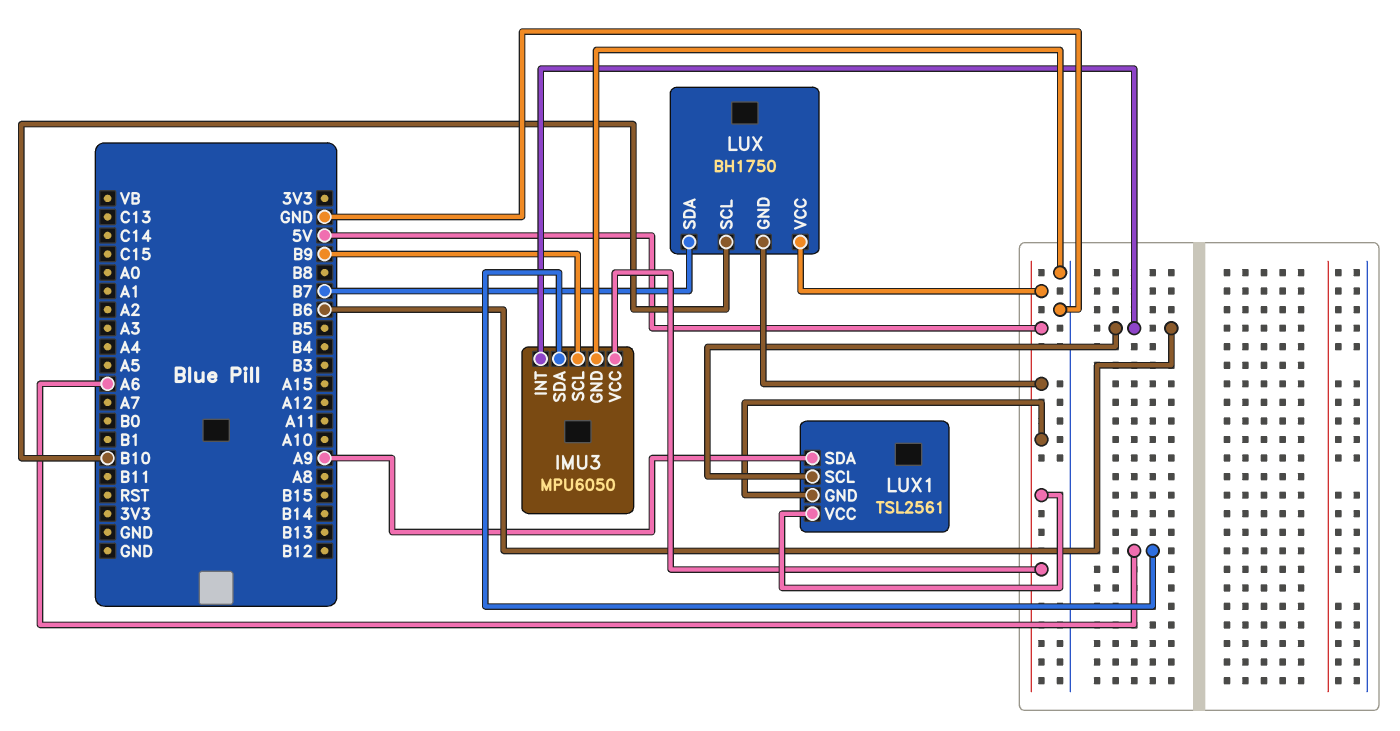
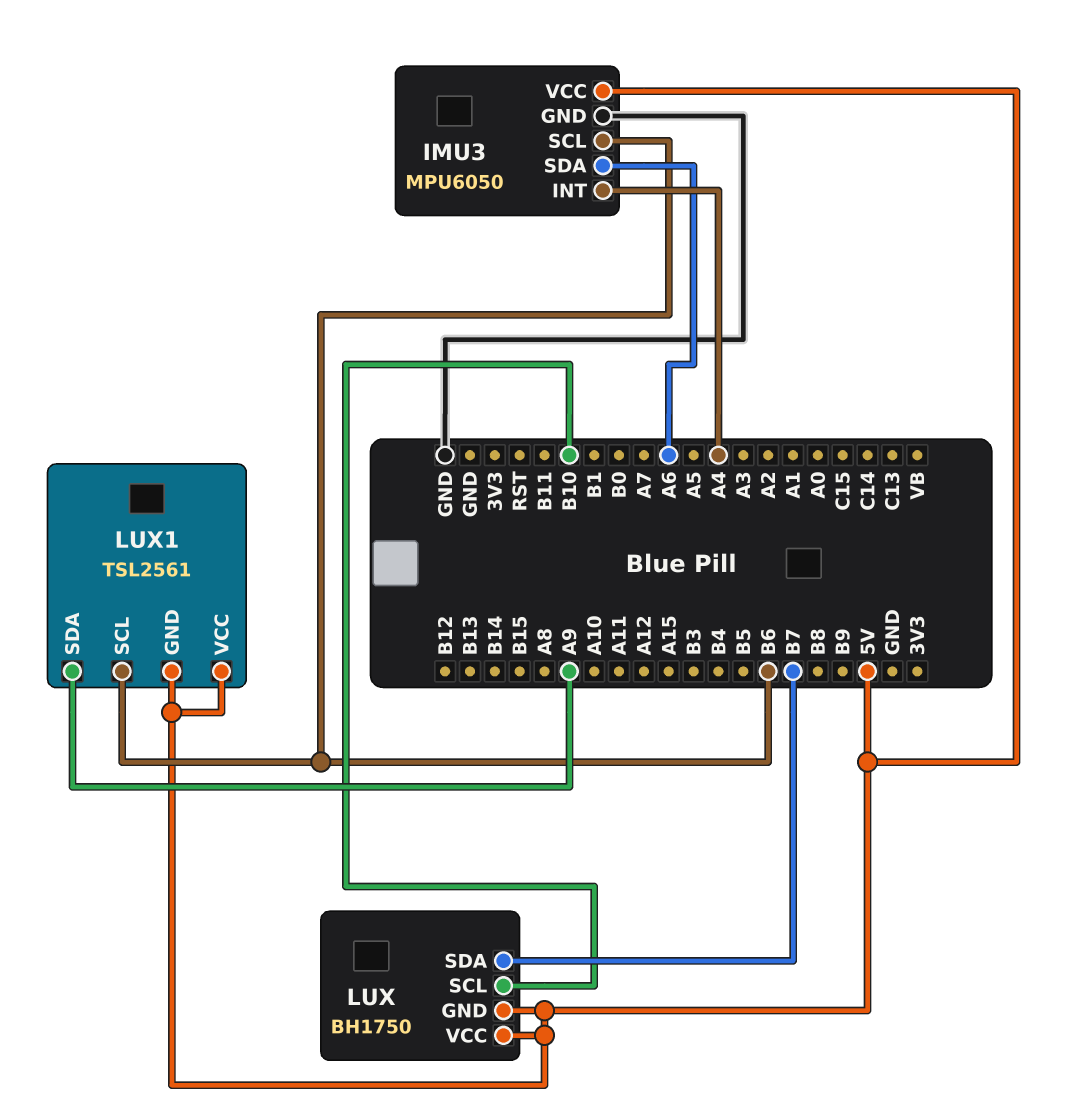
IMU3 pin INT: B6 -> A4
IMU3 pin SCL: B9 -> B6

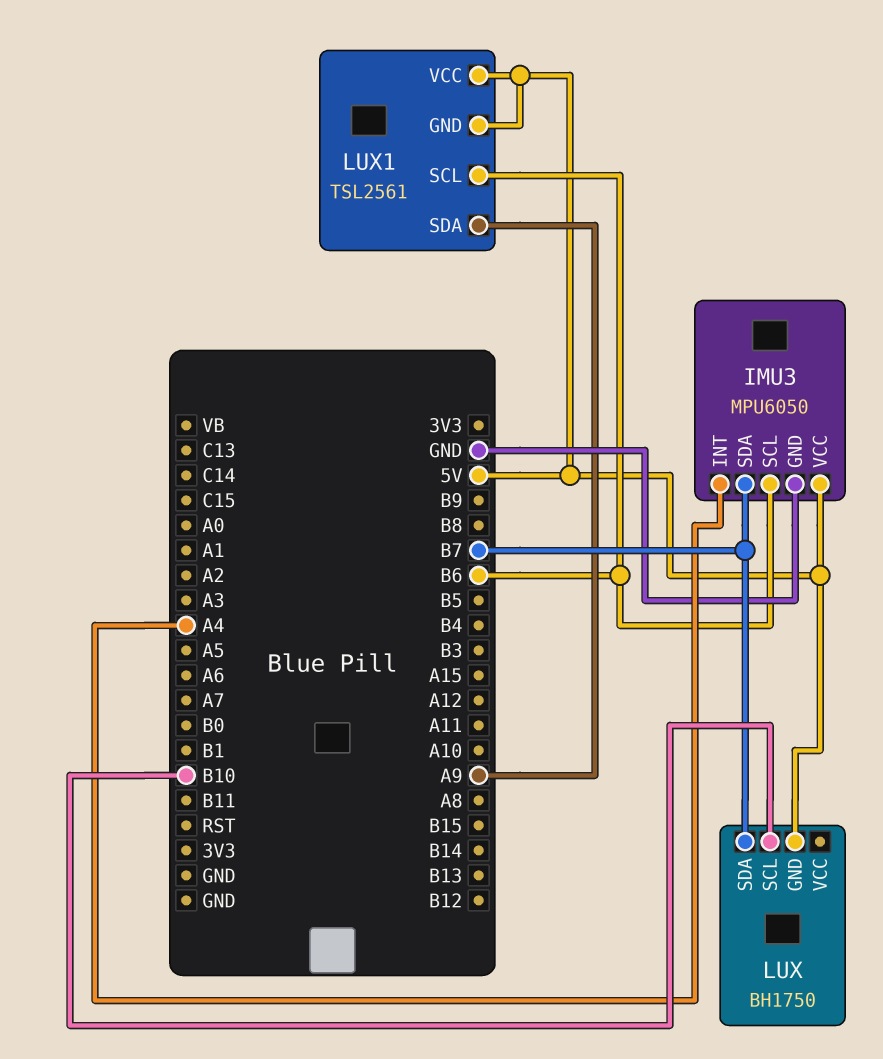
IMU3 pin SDA: A6 -> B7
LUX pin VCC: 5V -> none

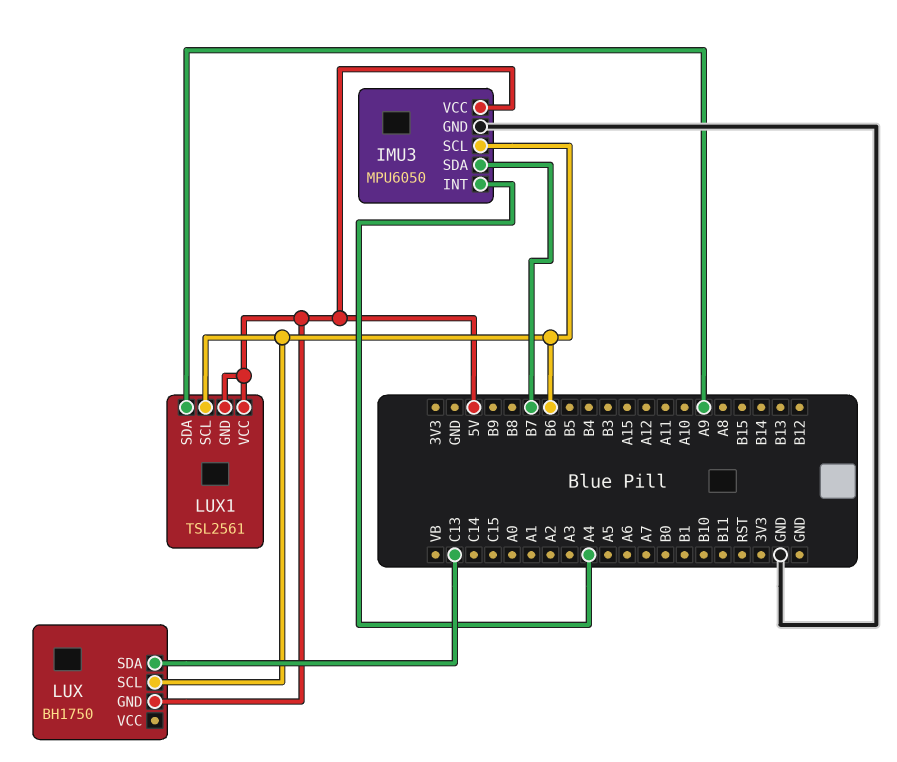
LUX pin SCL: B10 -> B6
LUX pin SDA: B7 -> C13

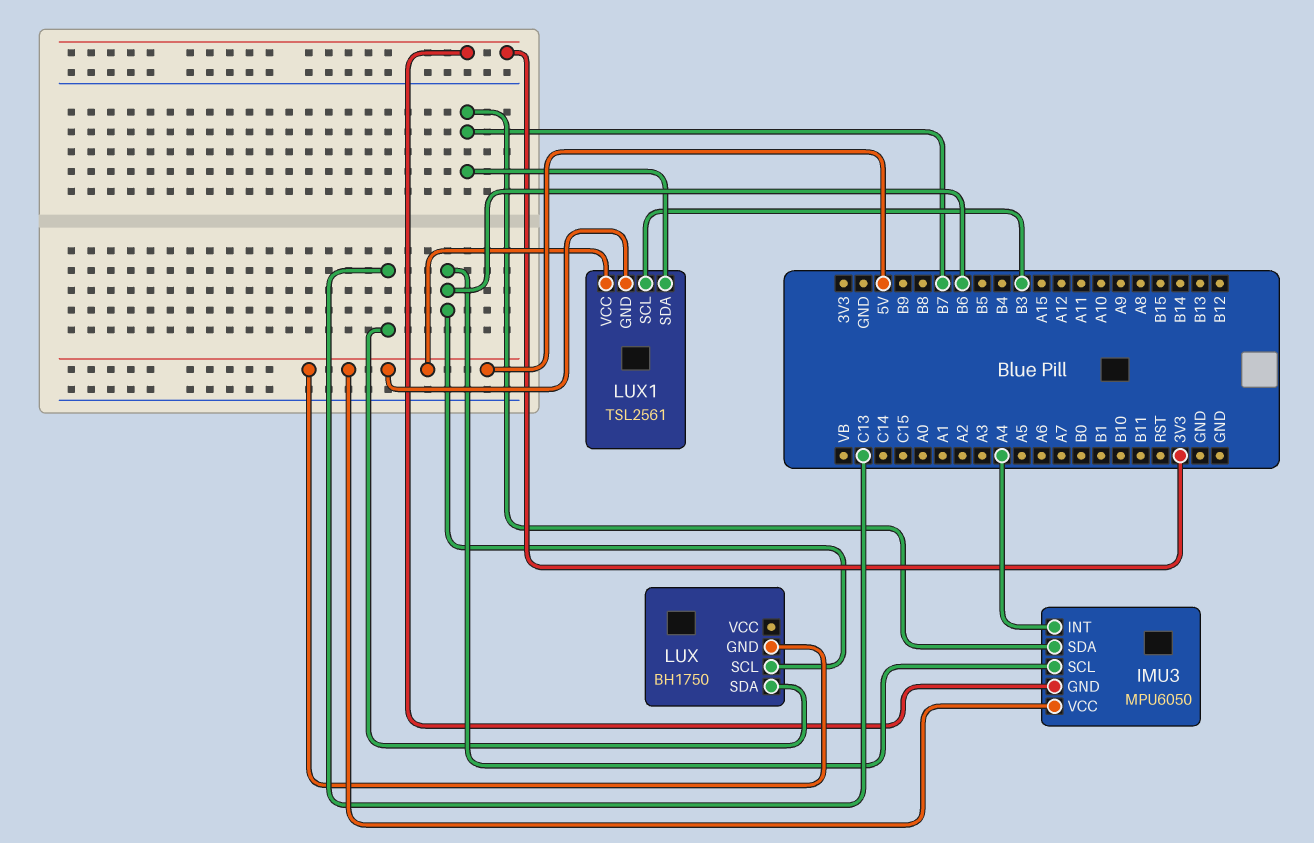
IMU3 pin GND: GND -> 3V3
LUX1 pin SCL: B6 -> B3
LUX1 pin SDA: A9 -> B7

